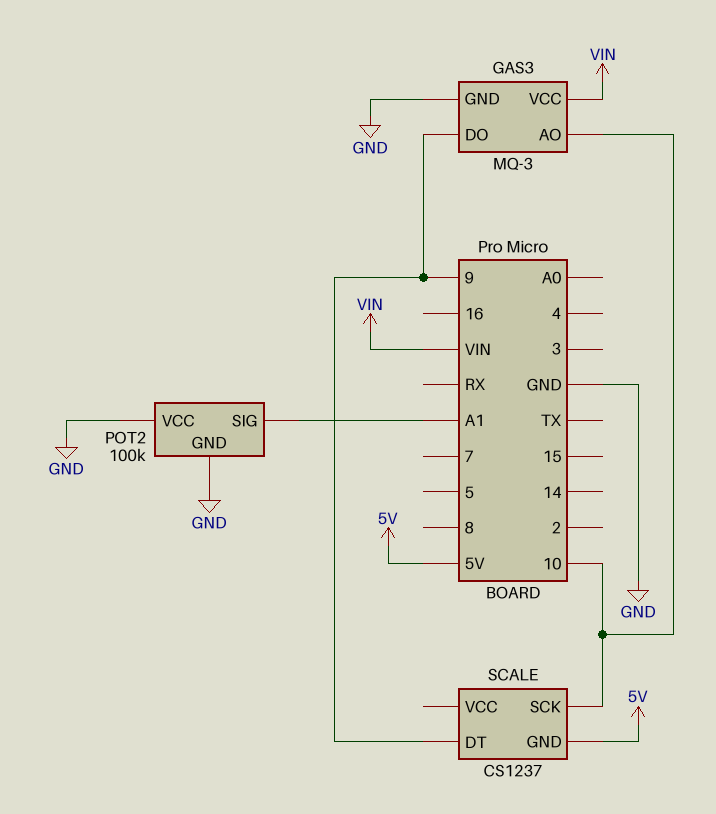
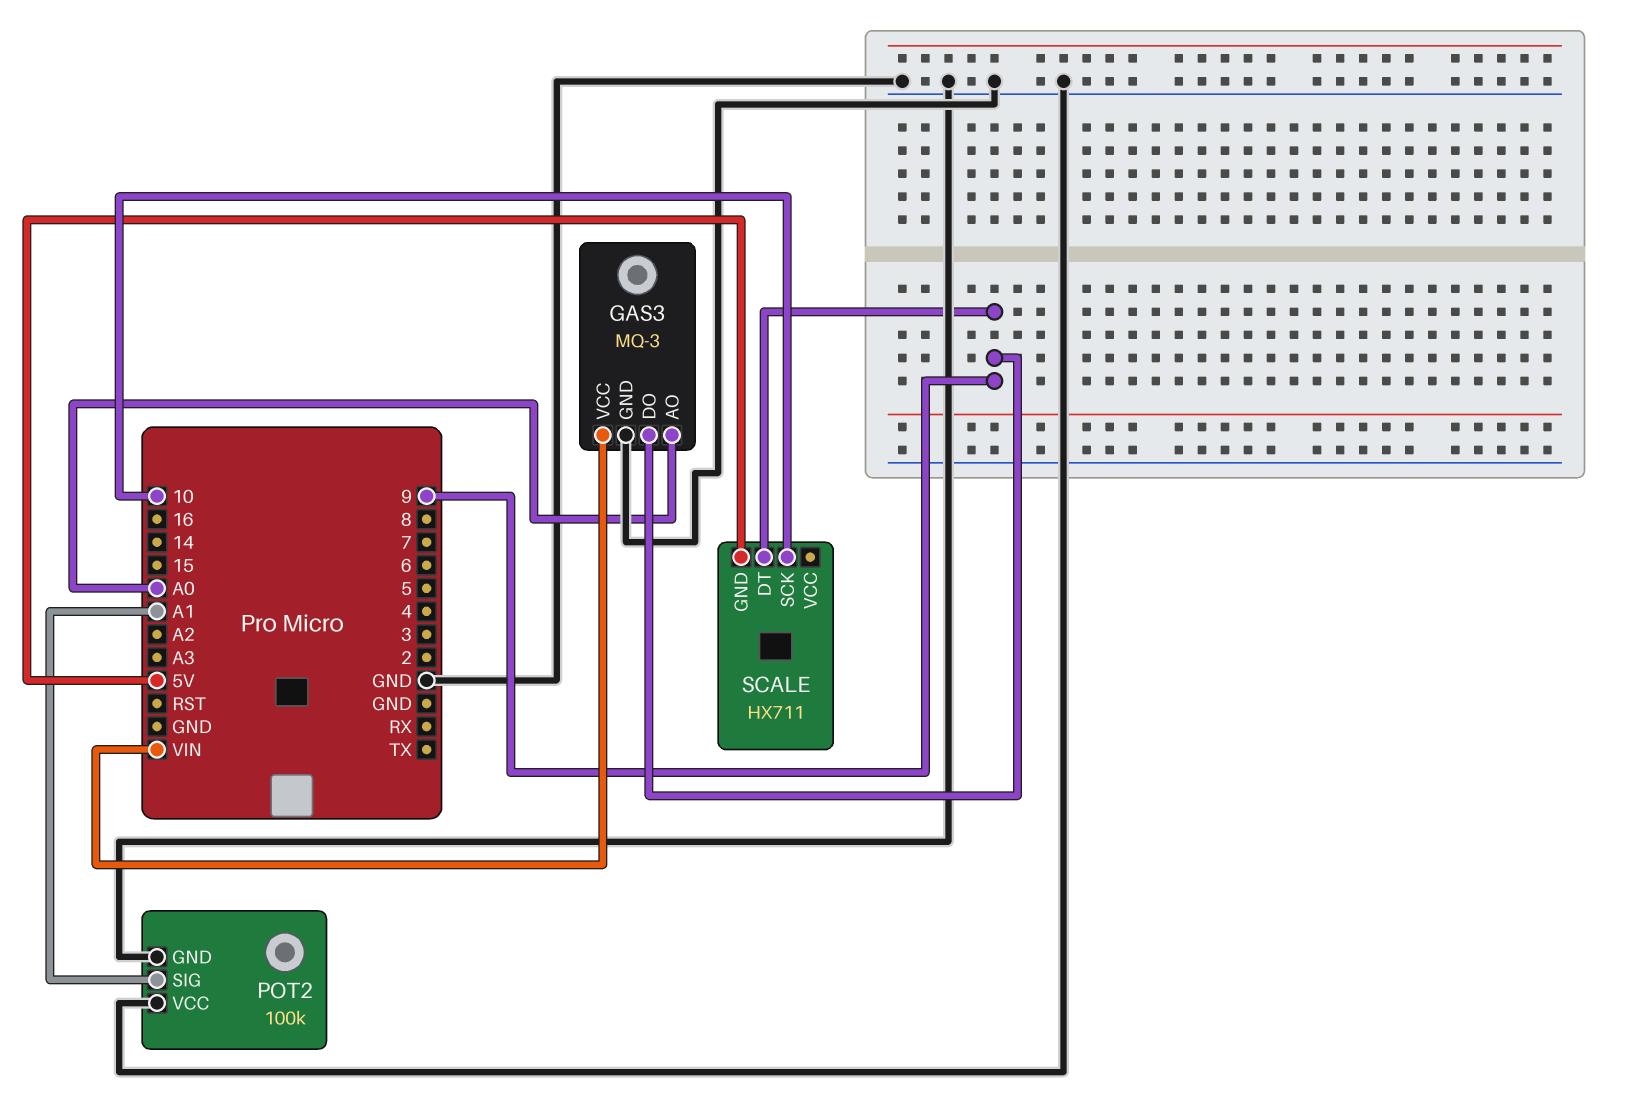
GAS3 pin AO: 10 -> A0
SCALE: CS1237 -> HX711

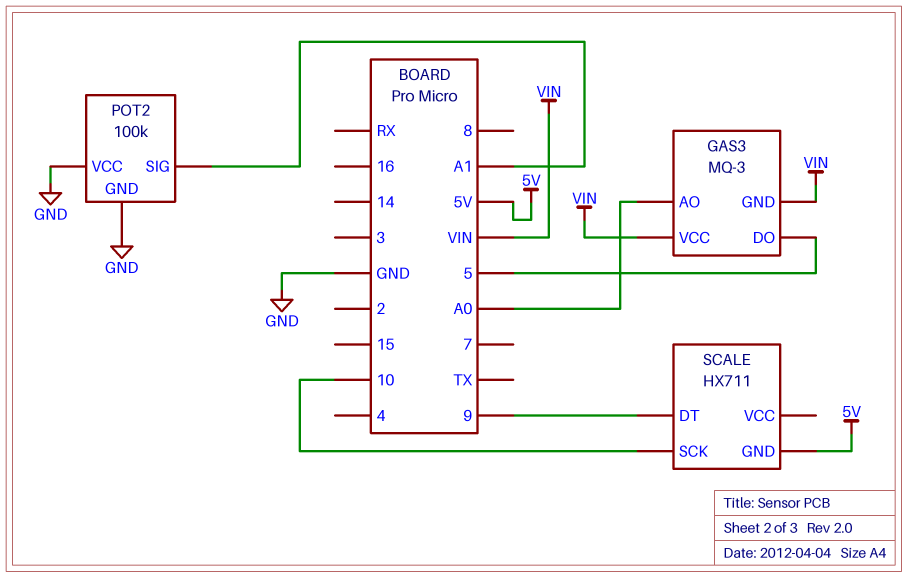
GAS3 pin DO: 9 -> 5
GAS3 pin GND: GND -> VIN

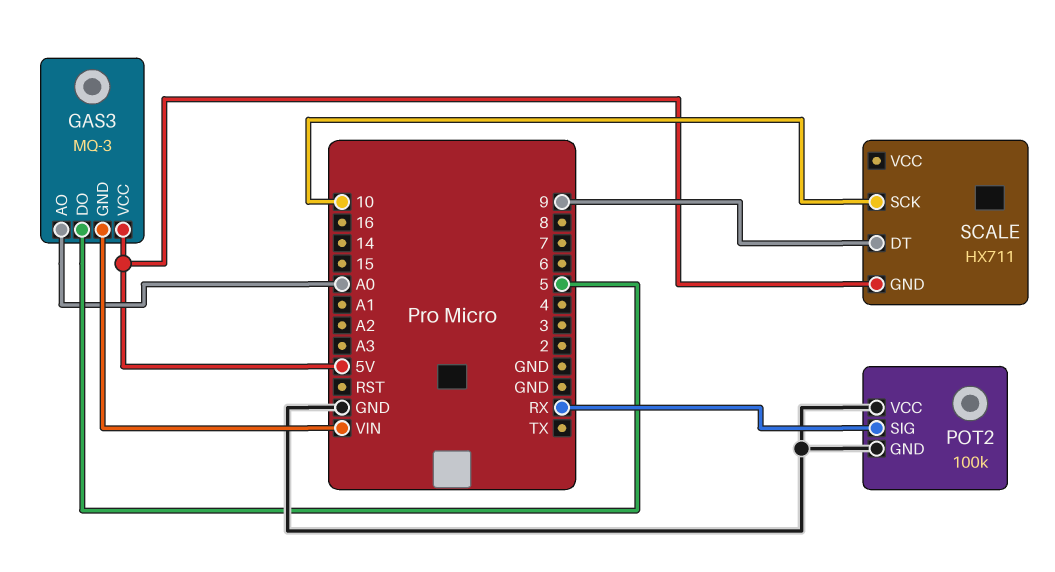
GAS3 pin VCC: VIN -> 5V
POT2 pin SIG: A1 -> RX

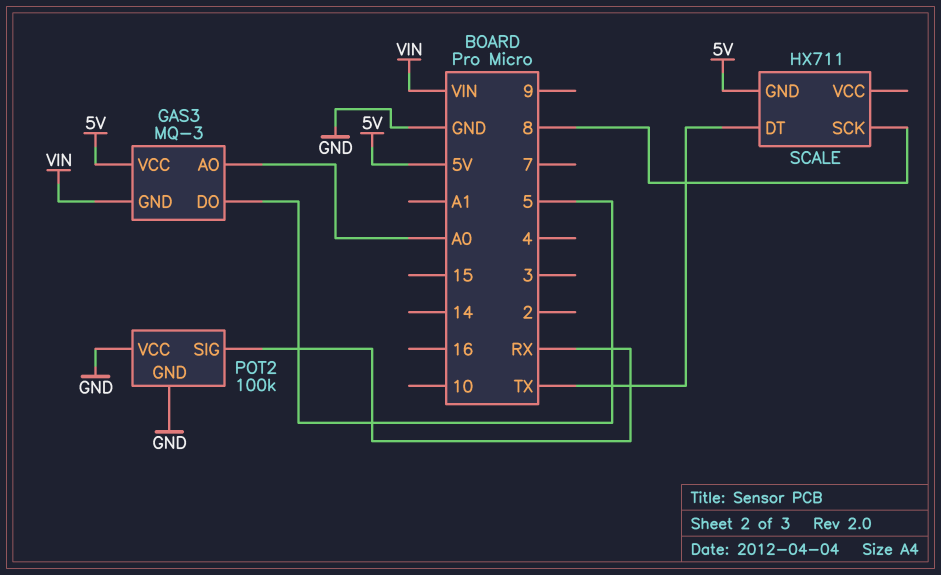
SCALE pin DT: 9 -> TX
SCALE pin SCK: 10 -> 8

